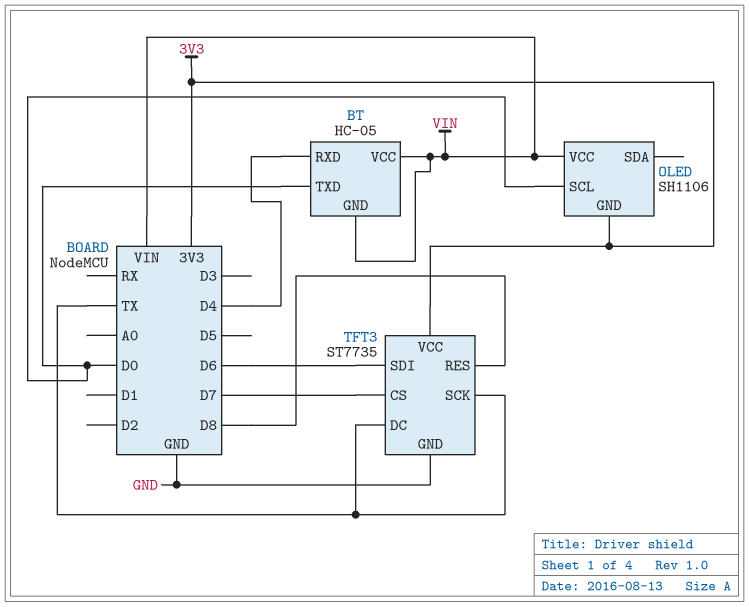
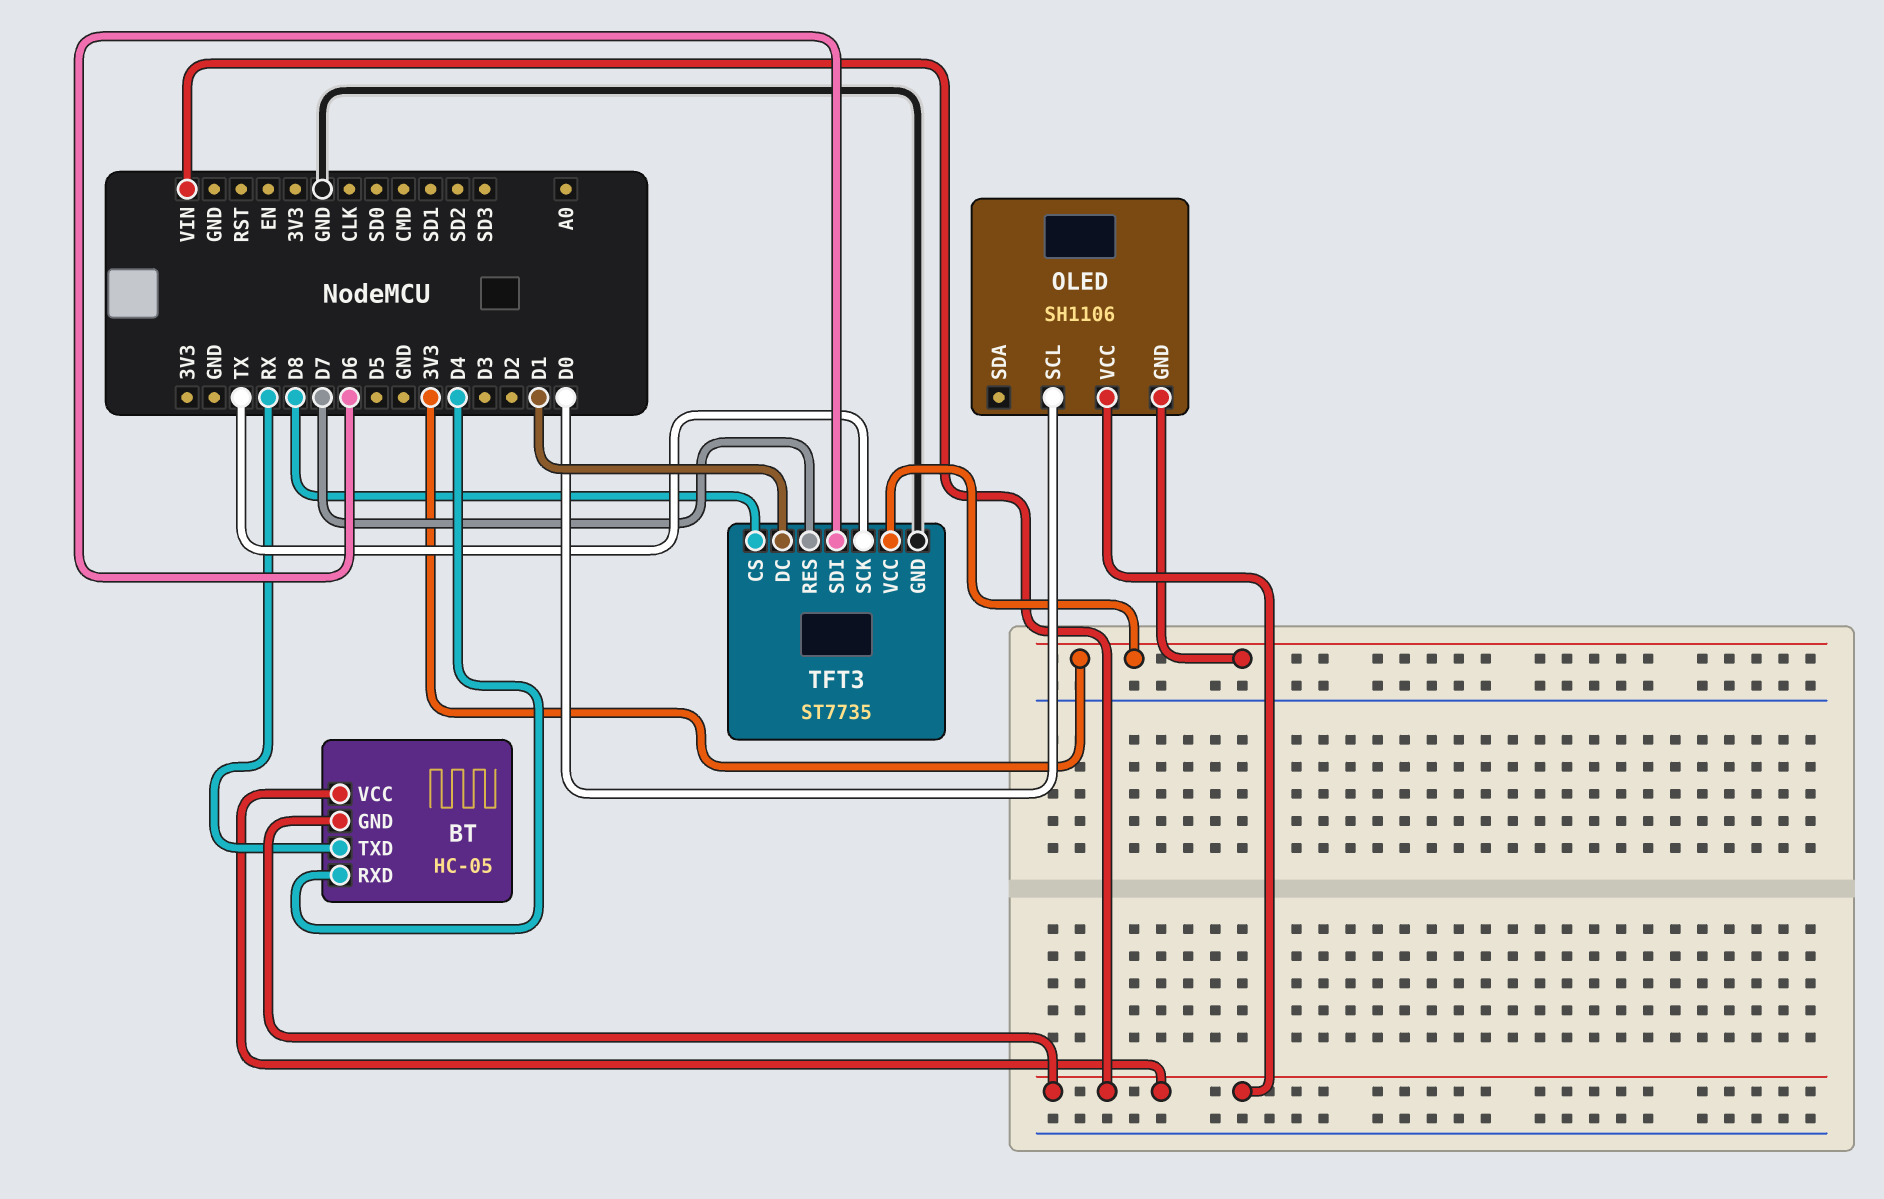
BT pin TXD: D0 -> RX
TFT3 pin CS: D7 -> D8
TFT3 pin DC: TX -> D1
TFT3 pin RES: D8 -> D7

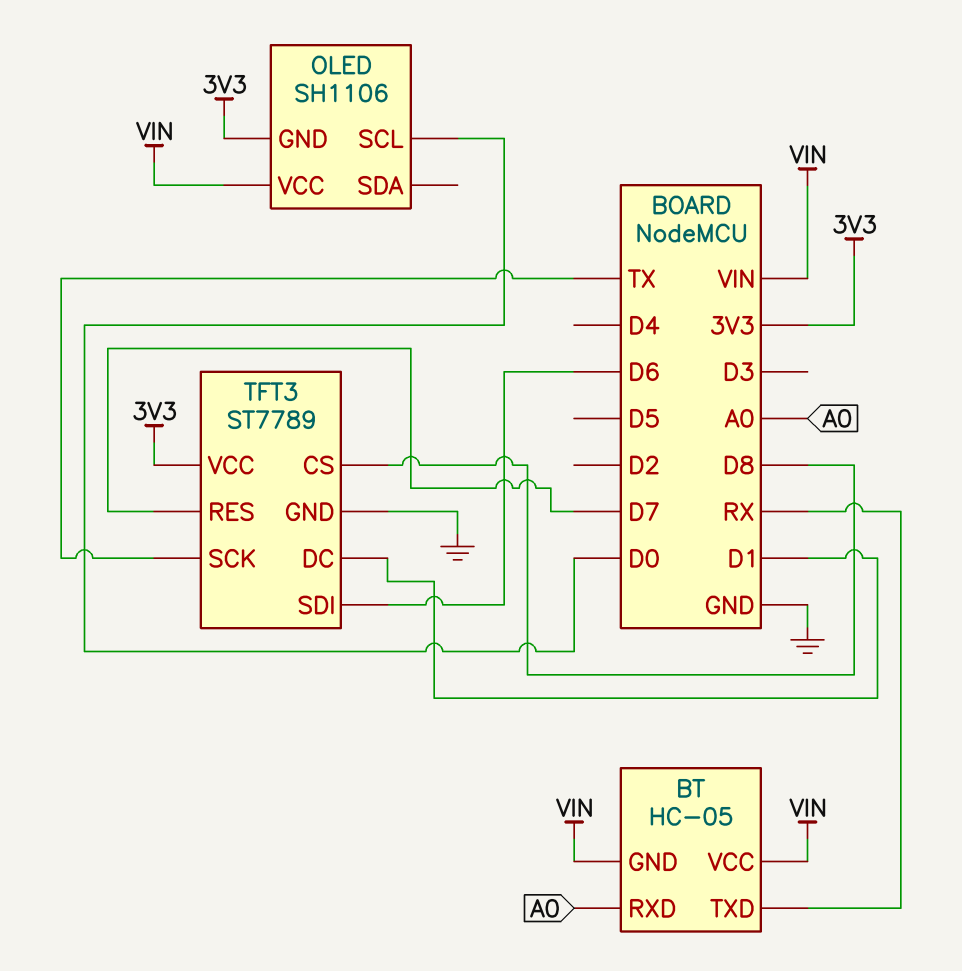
BT pin RXD: D4 -> A0
TFT3: ST7735 -> ST7789

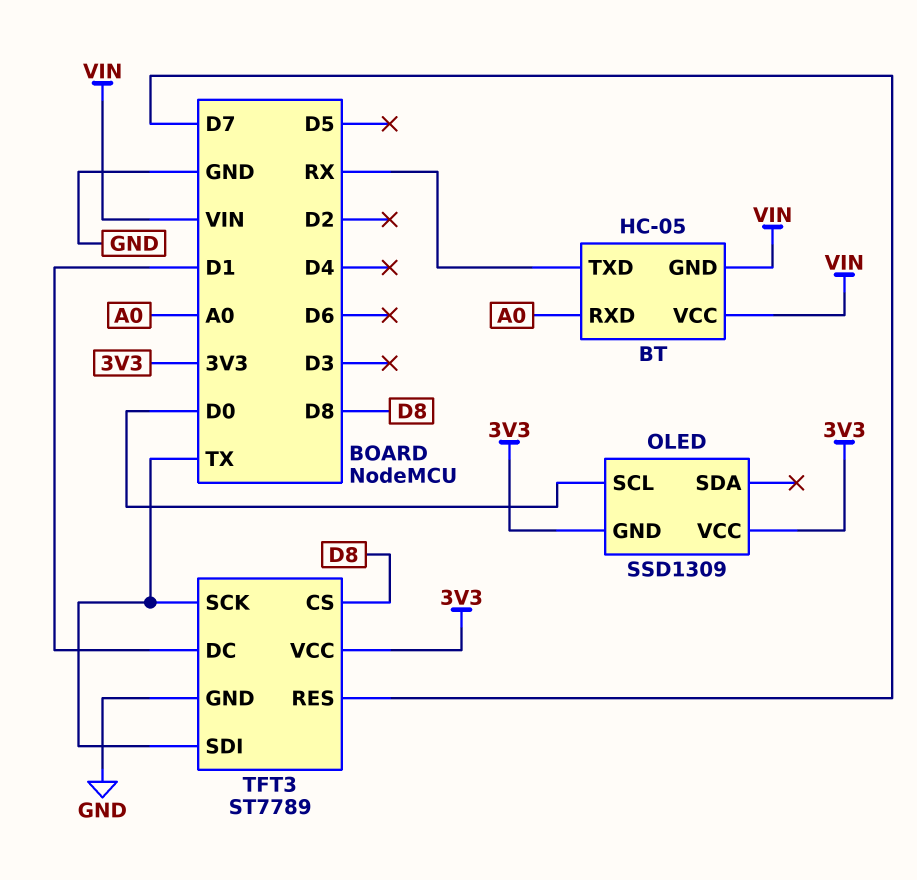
OLED: SH1106 -> SSD1309
OLED pin VCC: VIN -> 3V3
TFT3 pin SDI: D6 -> TX

